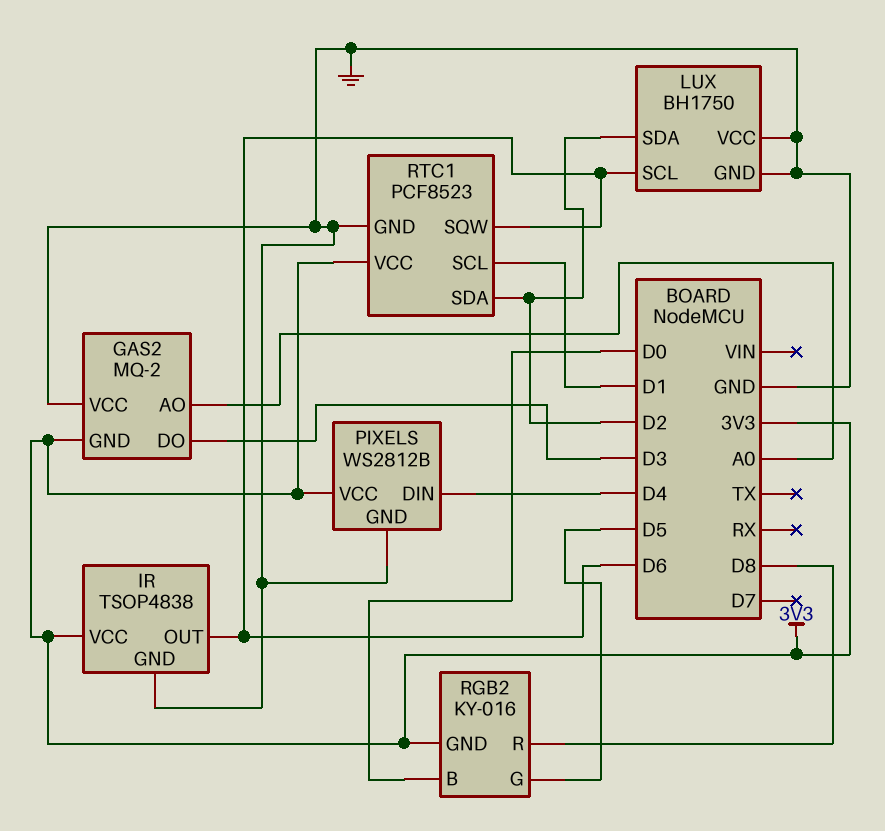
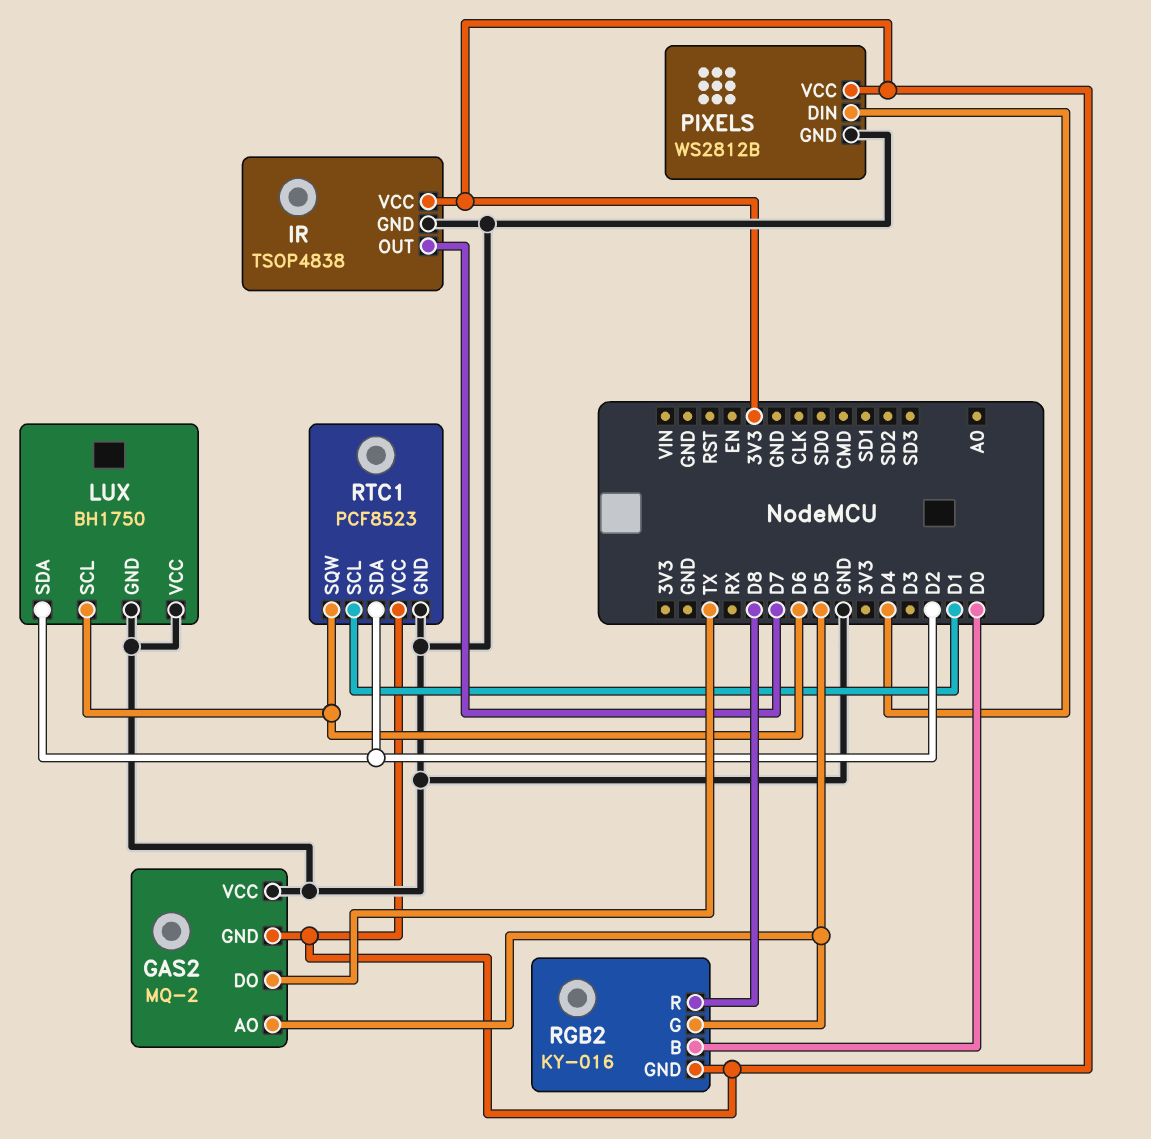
GAS2 pin AO: A0 -> D5
GAS2 pin DO: D3 -> TX
IR pin OUT: D6 -> D7

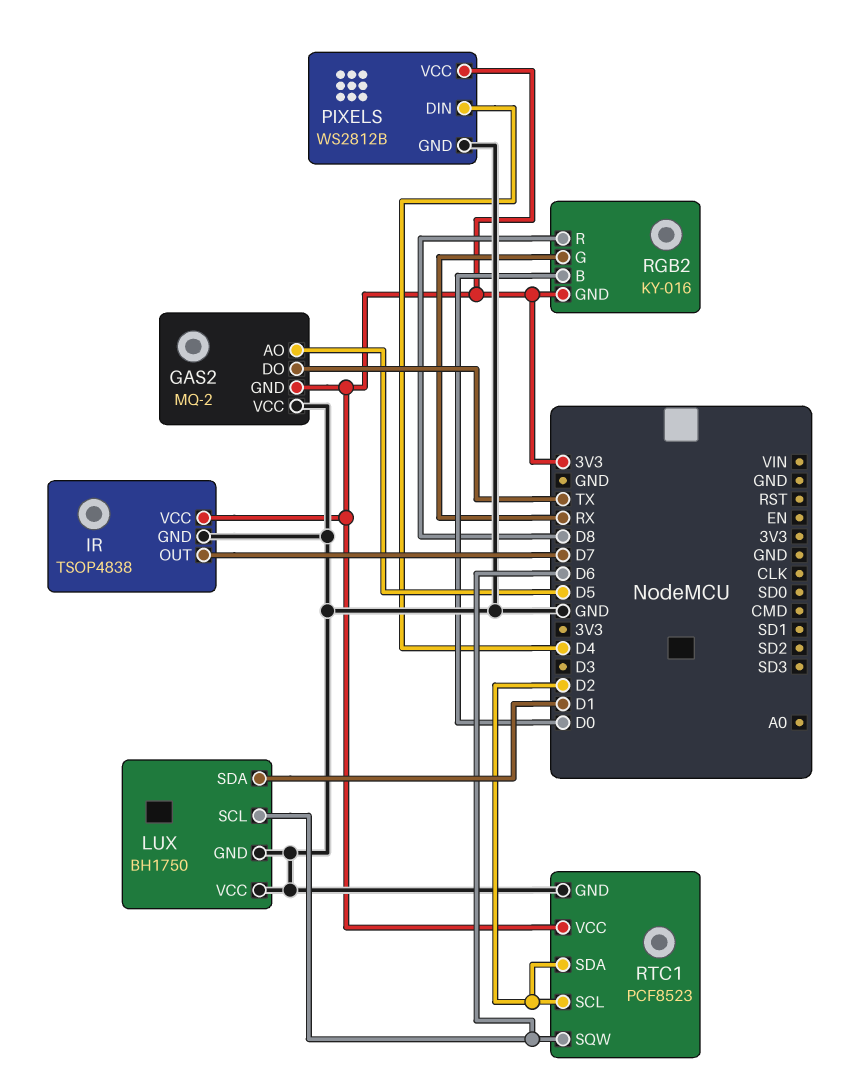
LUX pin SDA: D2 -> D1
RGB2 pin G: D5 -> RX
RTC1 pin SCL: D1 -> D2

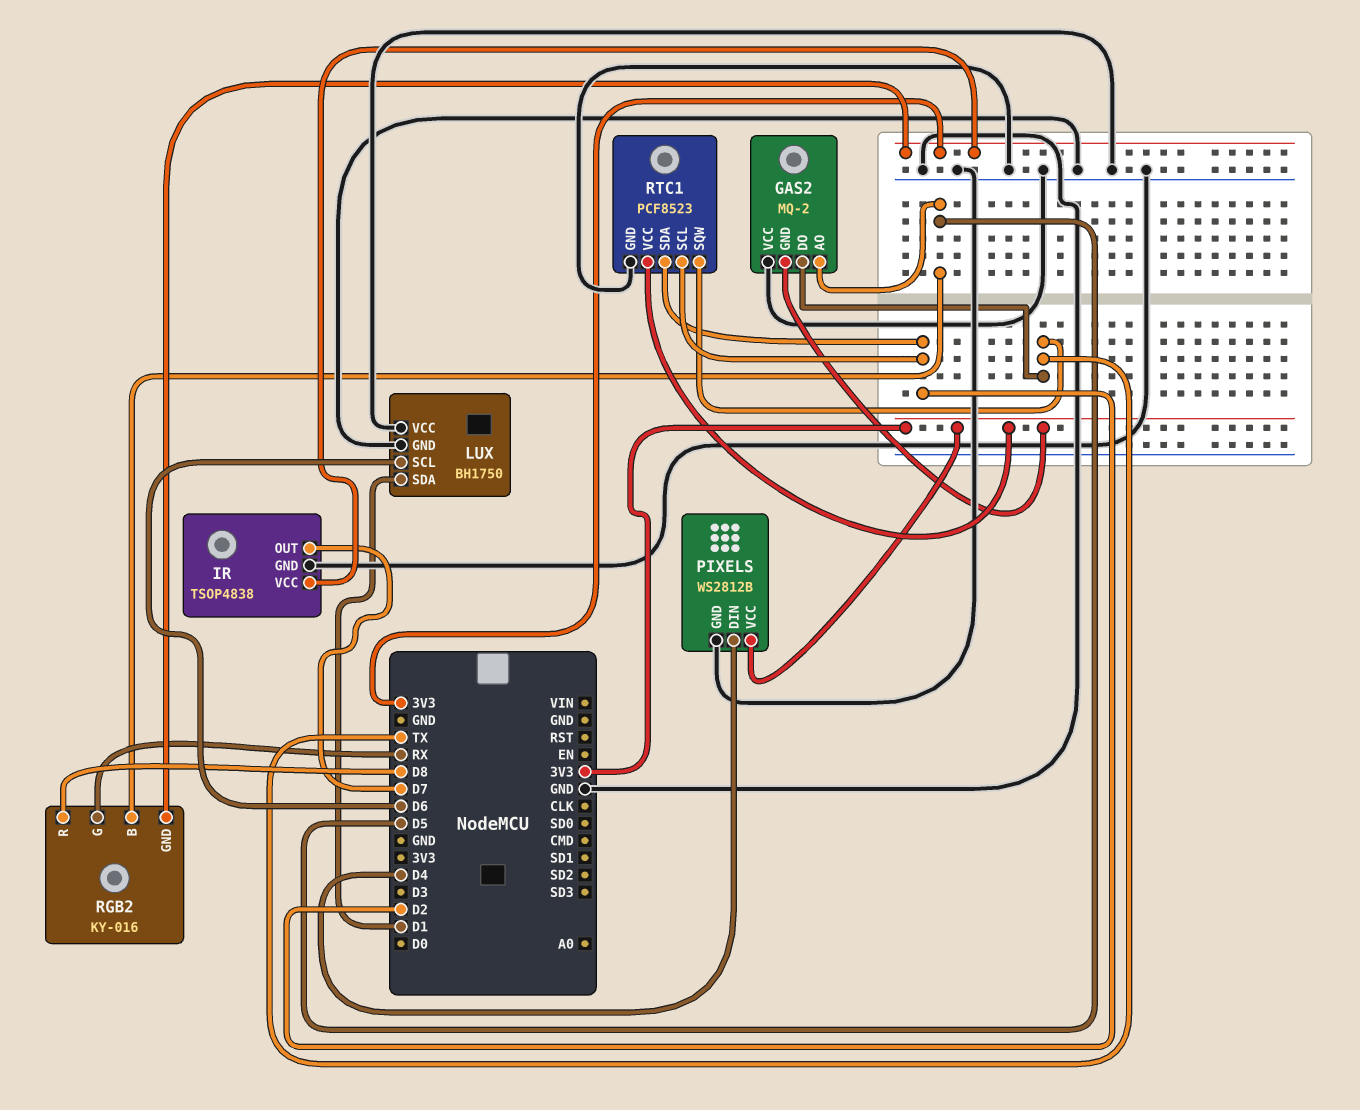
RGB2 pin B: D0 -> D5
RTC1 pin SQW: D6 -> TX

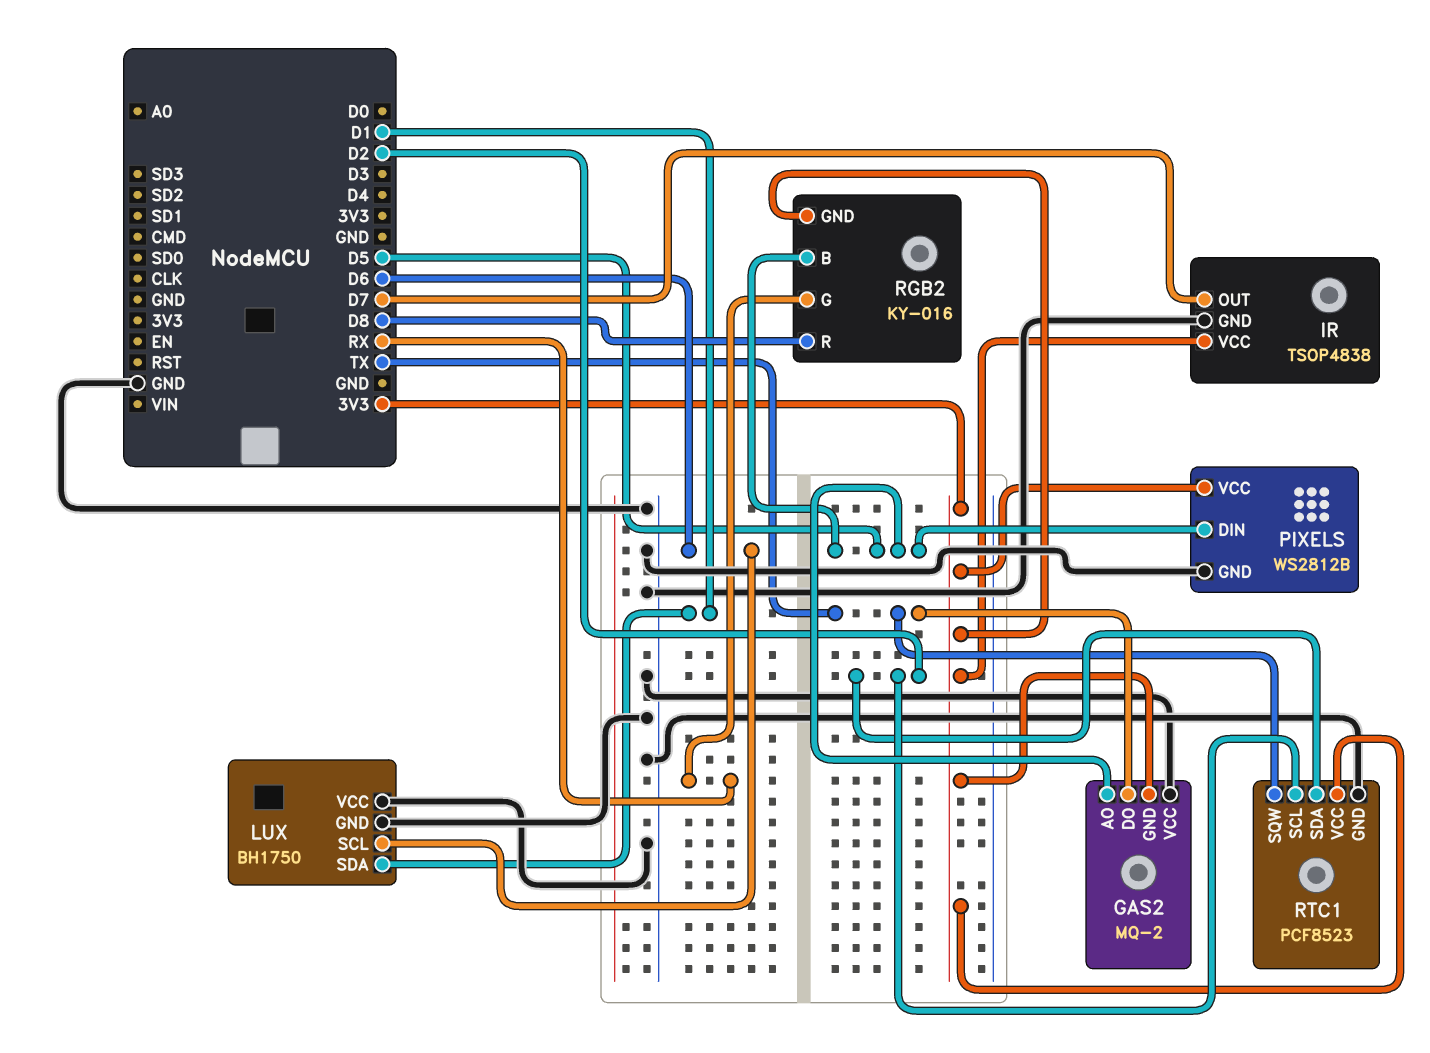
PIXELS pin DIN: D4 -> D5

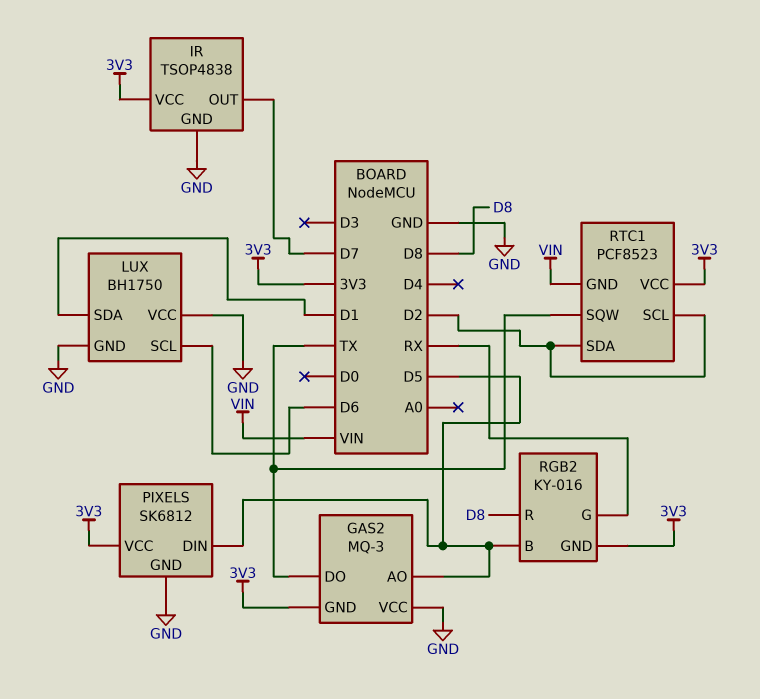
GAS2: MQ-2 -> MQ-3
PIXELS: WS2812B -> SK6812
RTC1 pin GND: GND -> VIN

